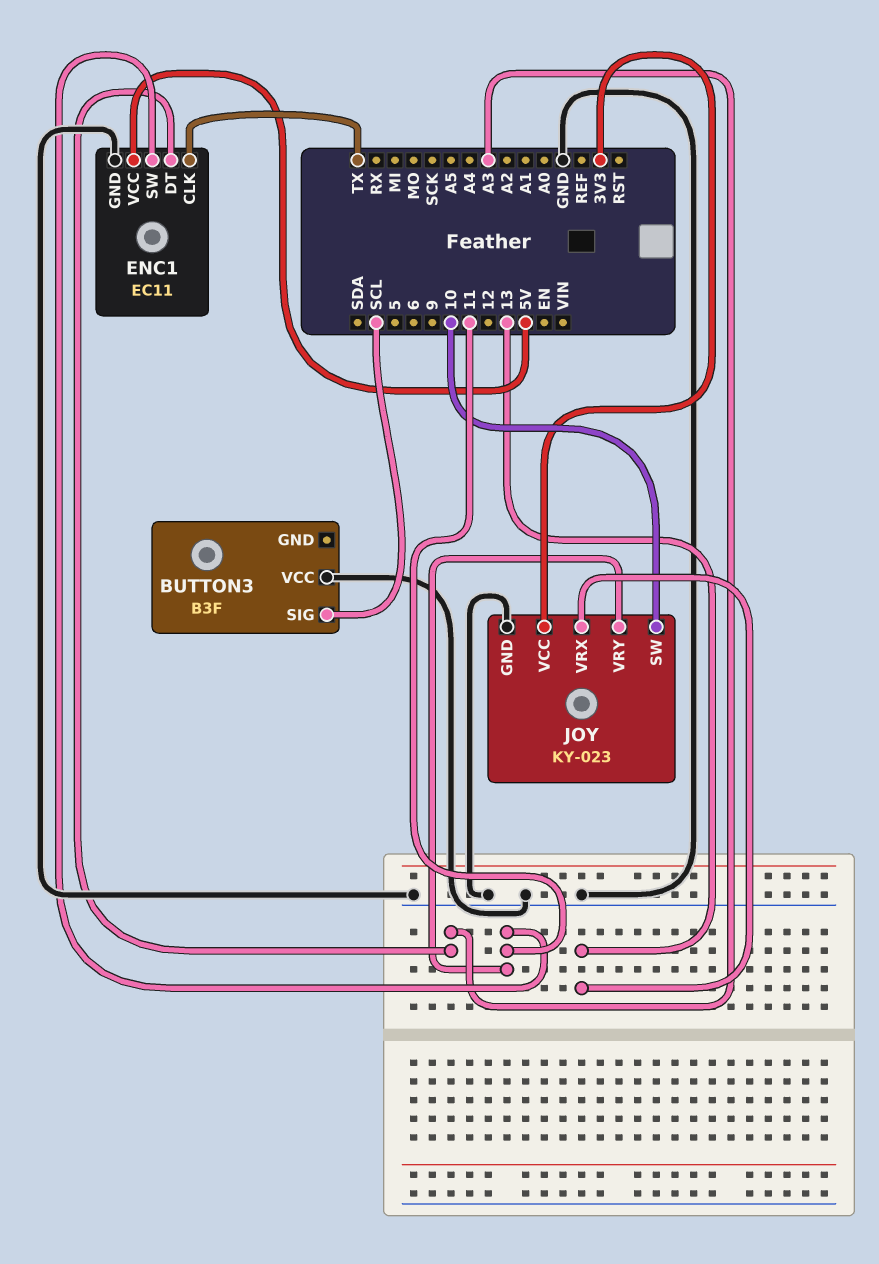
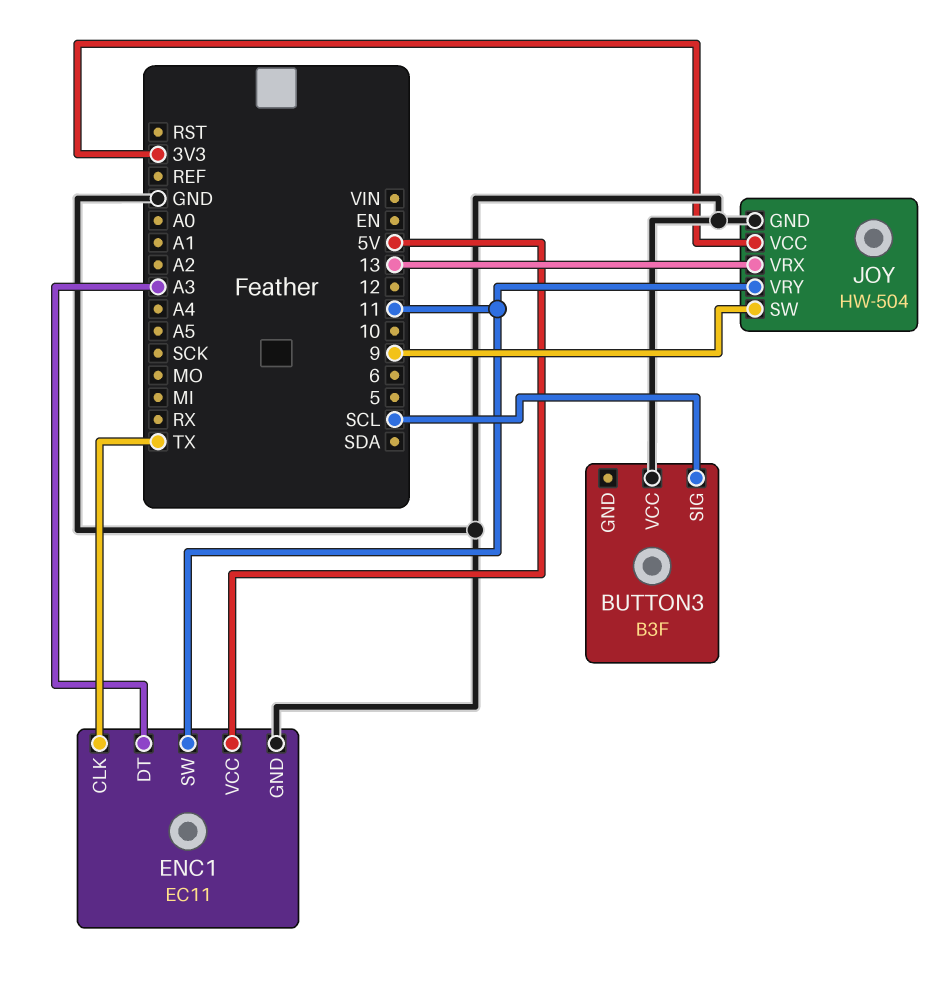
JOY: KY-023 -> HW-504
JOY pin SW: 10 -> 9

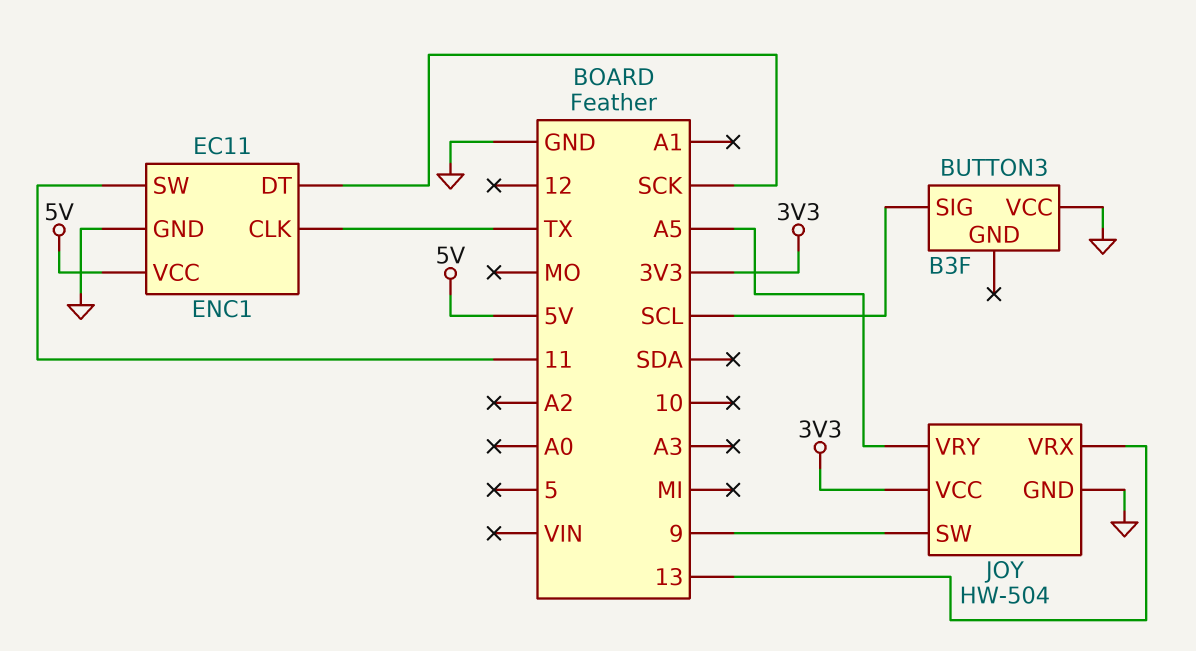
ENC1 pin DT: A3 -> SCK
JOY pin VRY: 11 -> A5

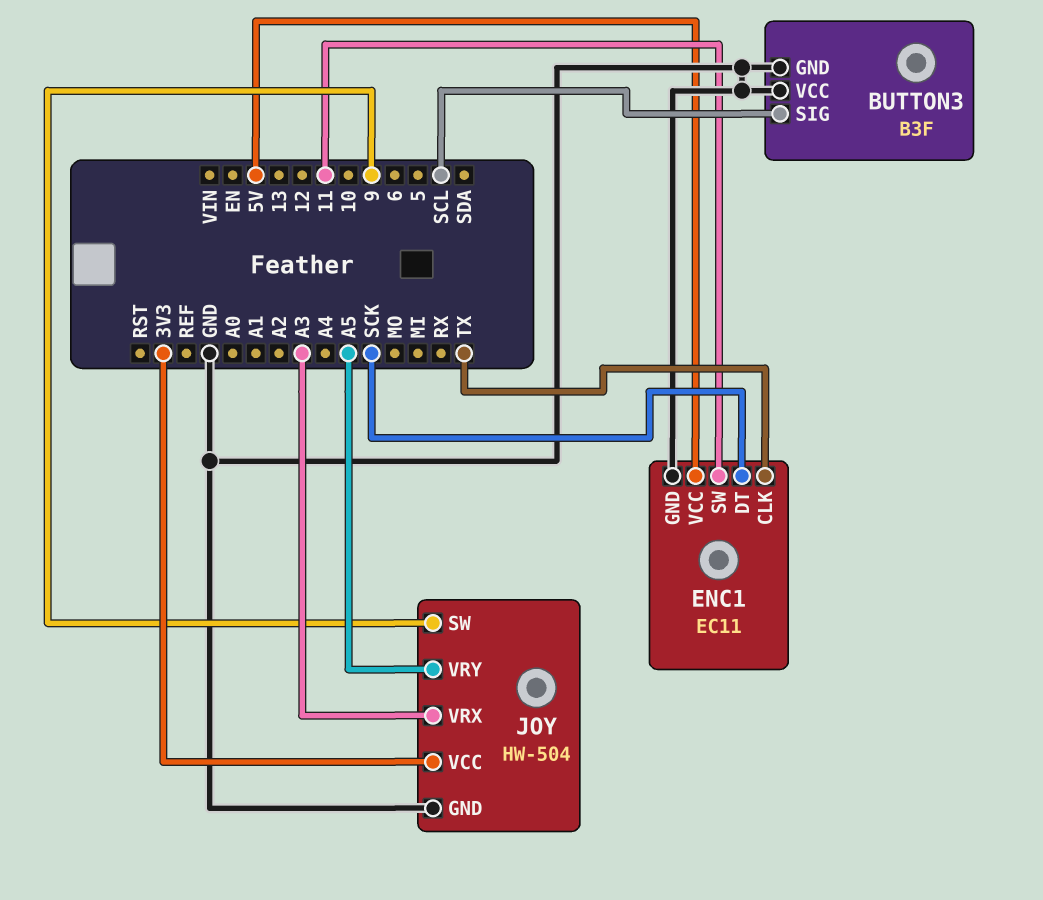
BUTTON3 pin GND: none -> GND
JOY pin VRX: 13 -> A3

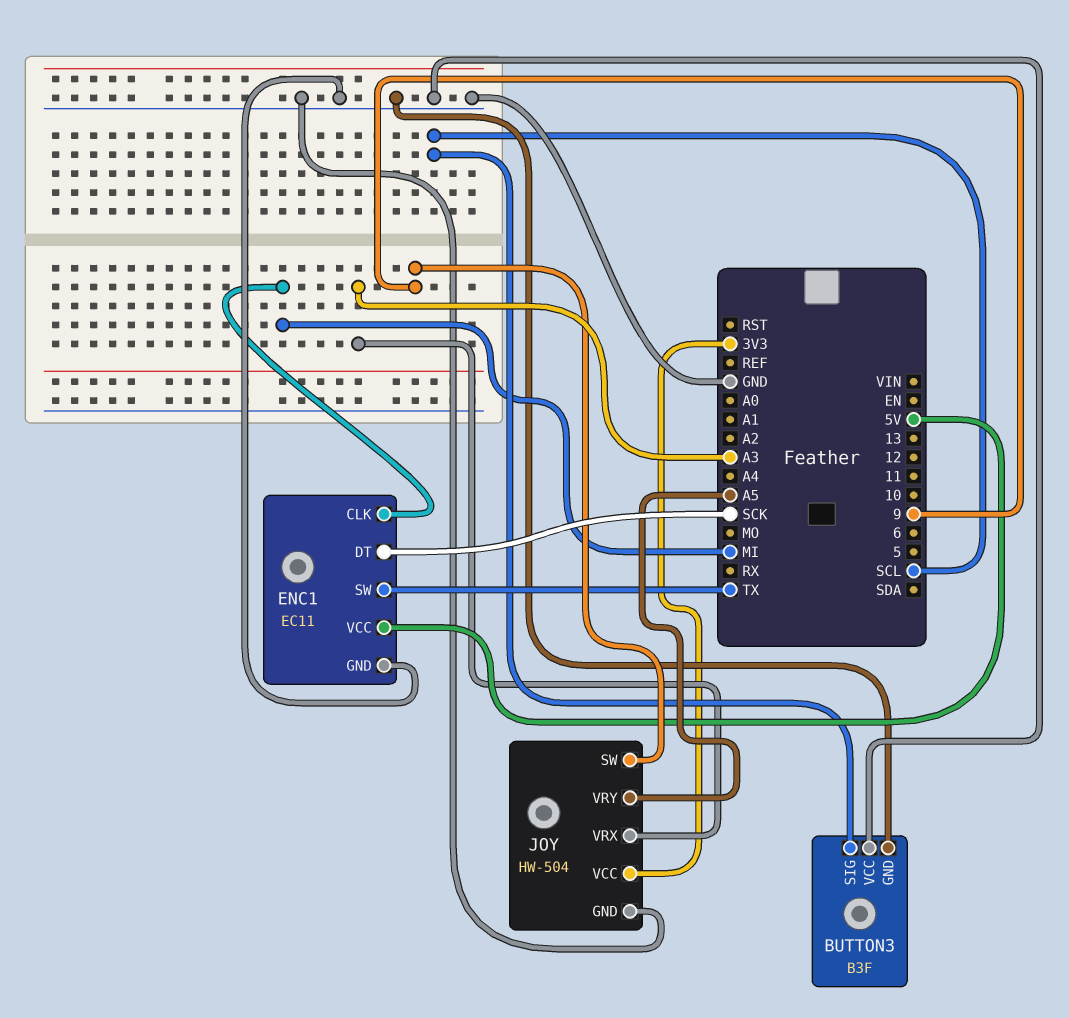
ENC1 pin CLK: TX -> MI
ENC1 pin SW: 11 -> TX

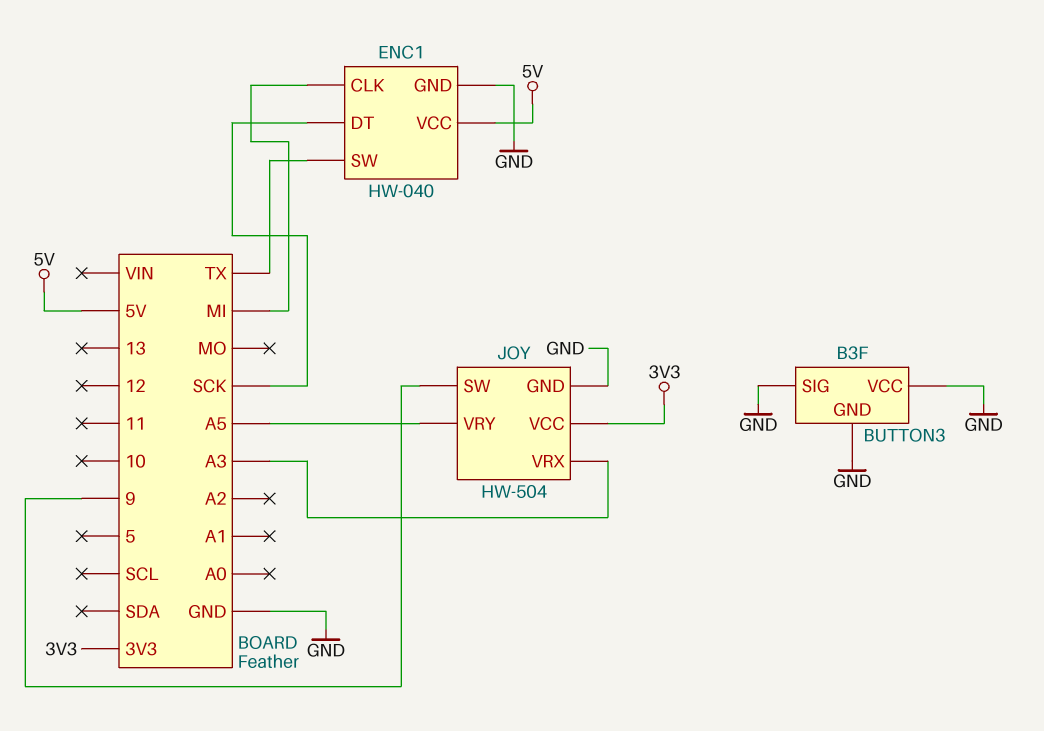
BUTTON3 pin SIG: SCL -> GND
ENC1: EC11 -> HW-040

